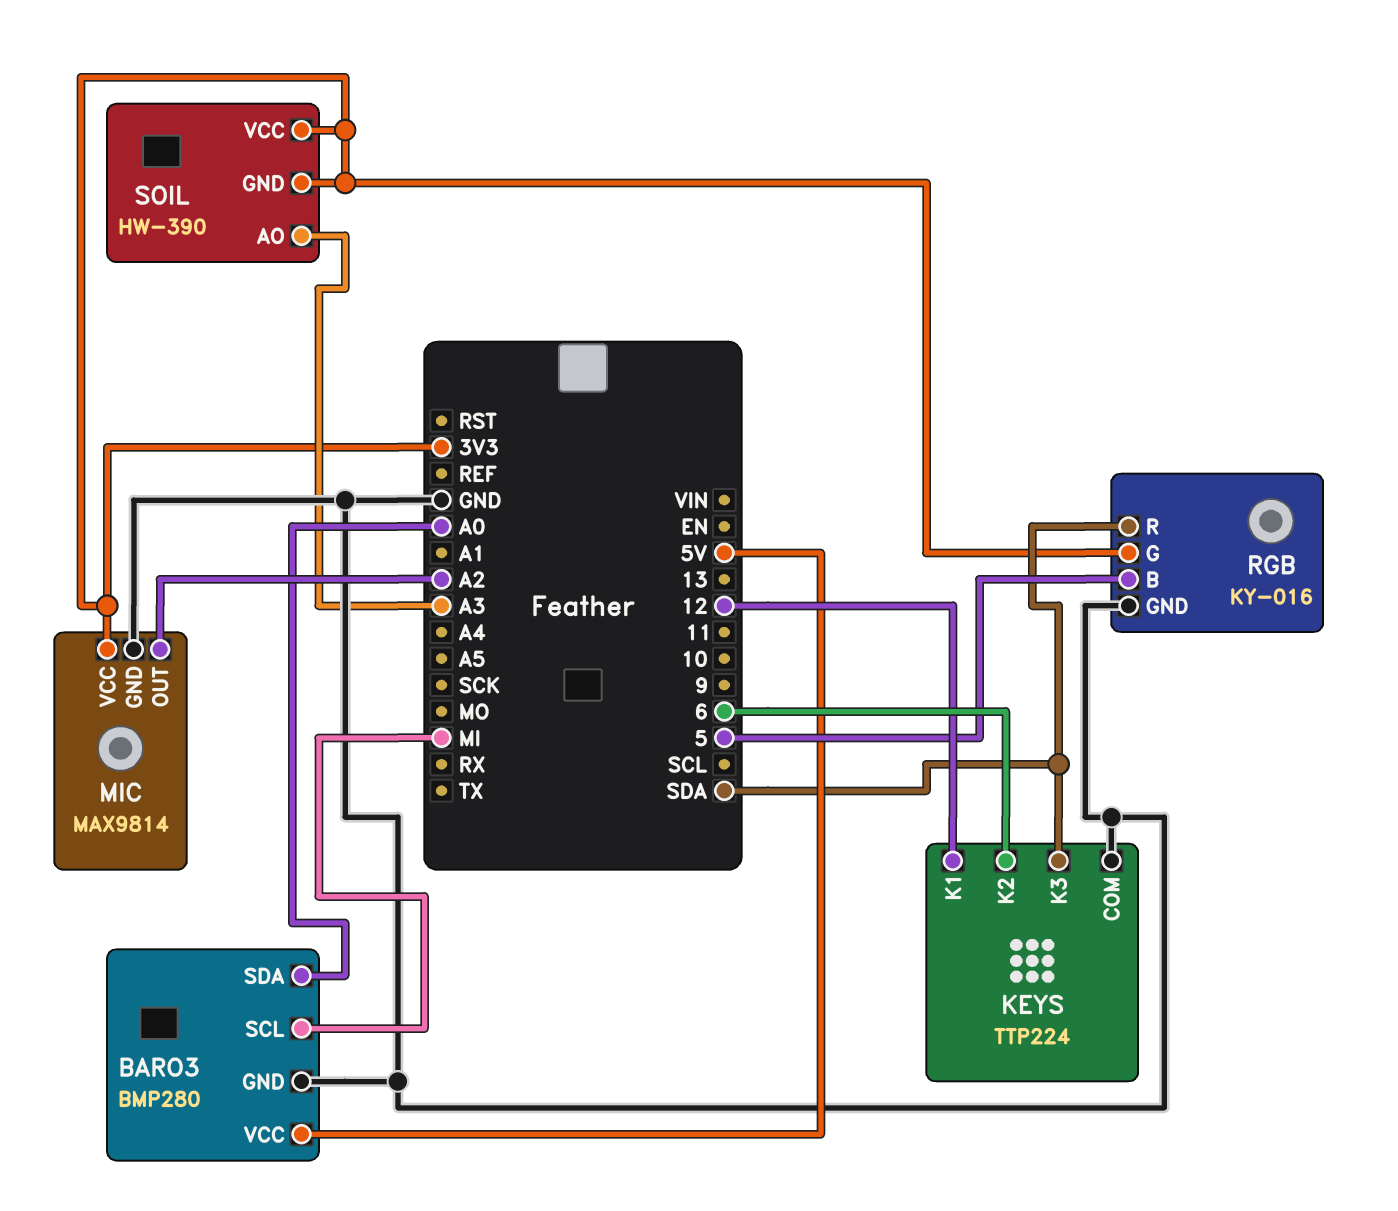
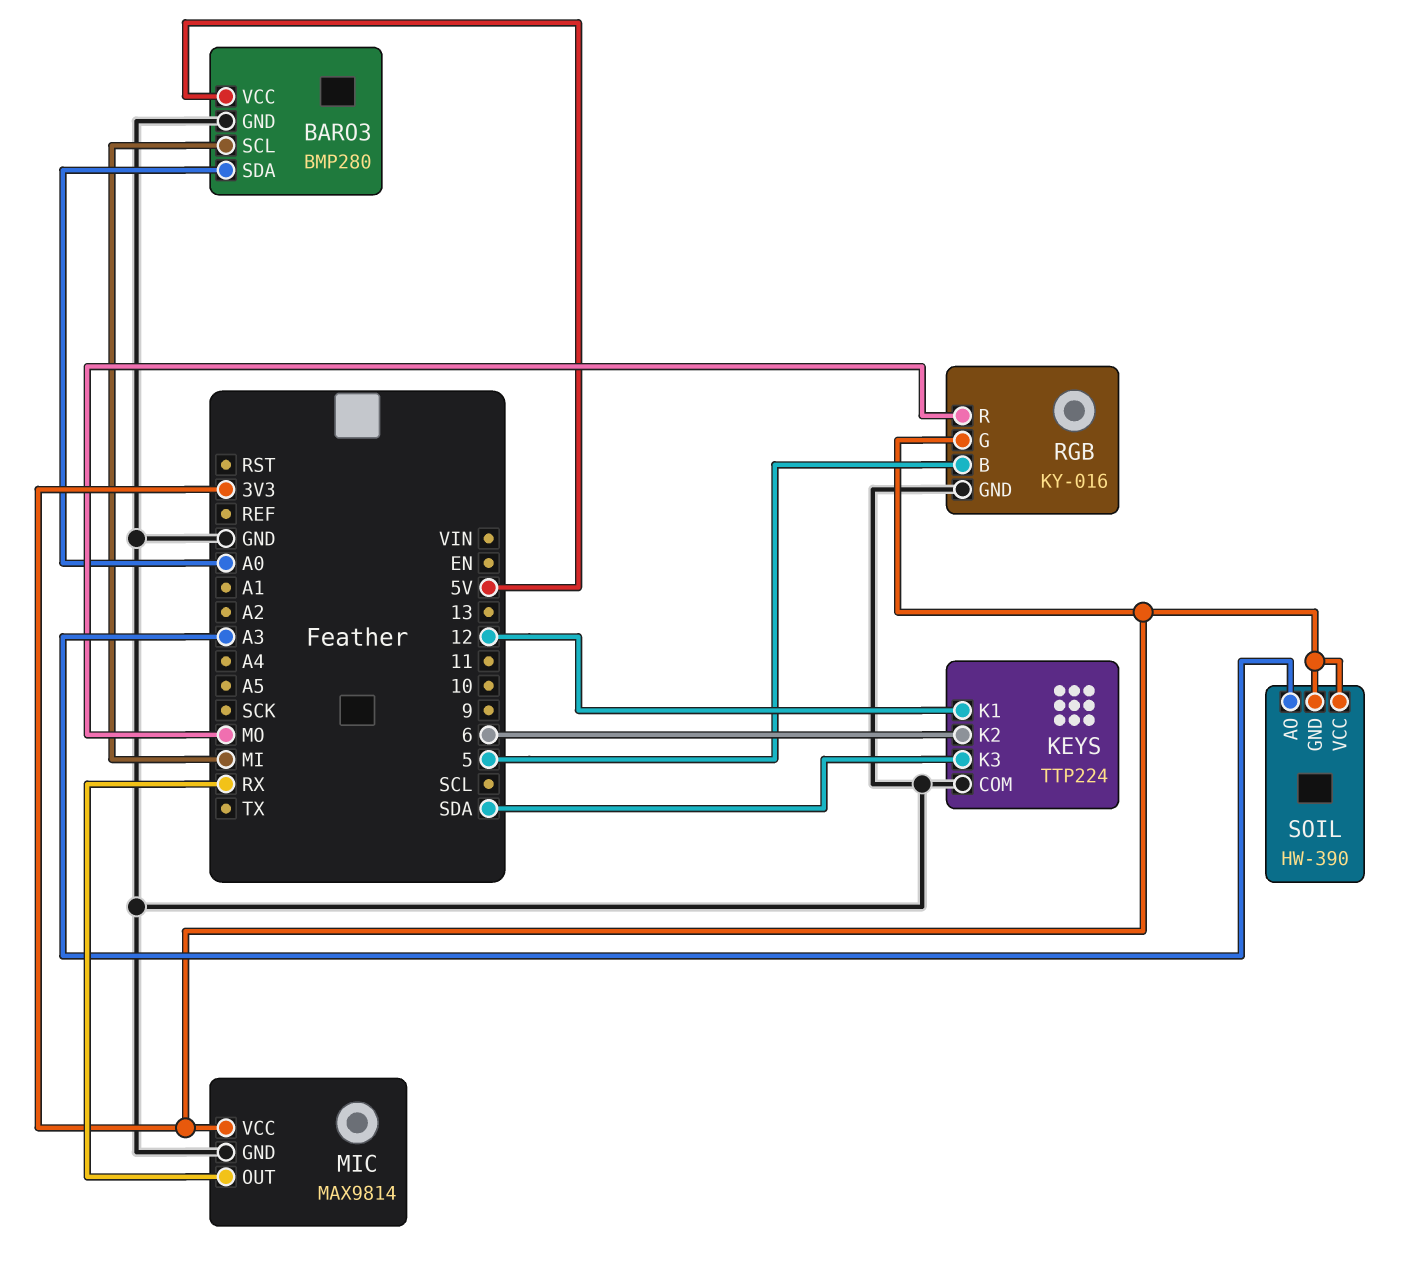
MIC pin OUT: A2 -> RX
RGB pin R: SDA -> MO

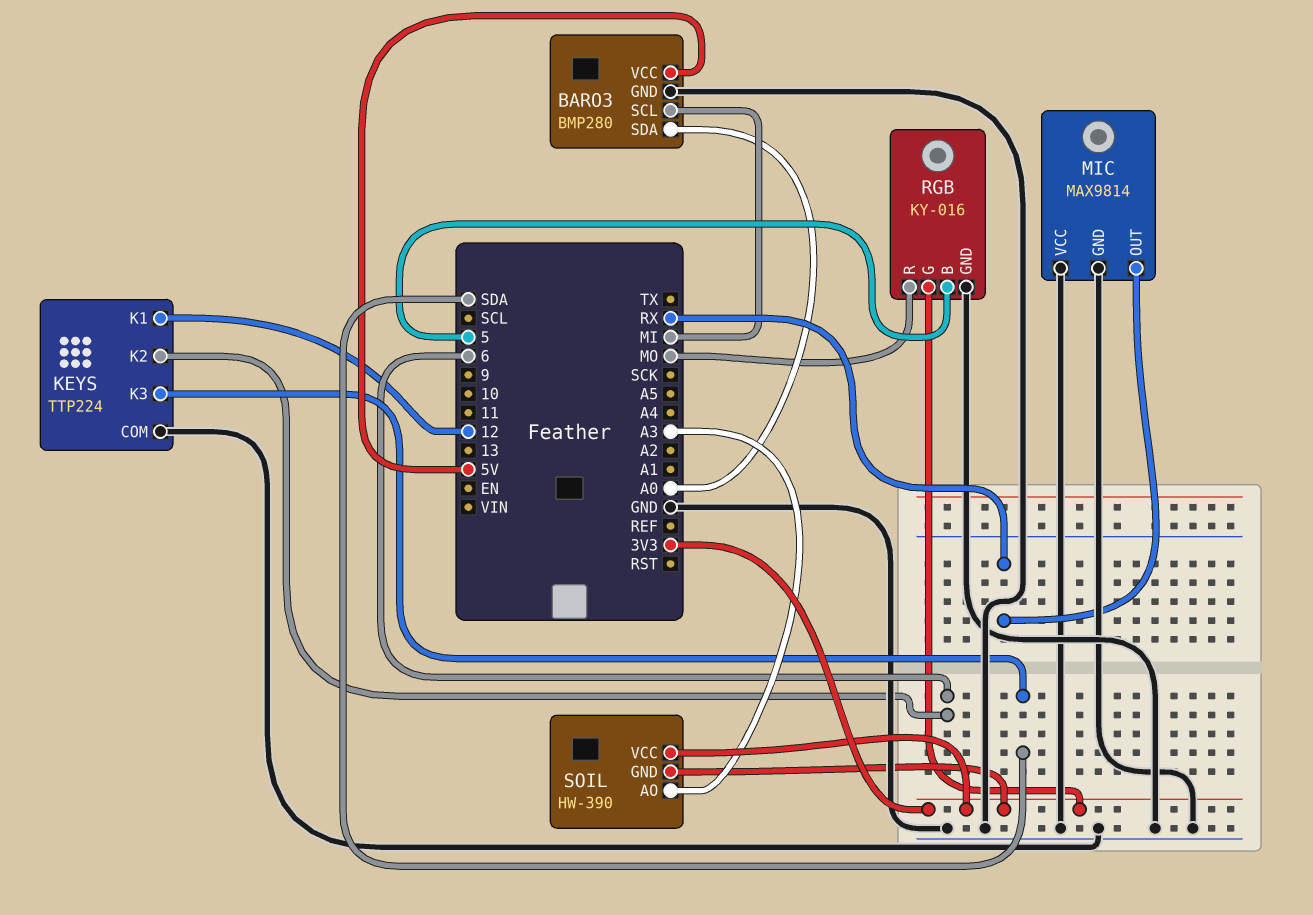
MIC pin VCC: 3V3 -> GND

